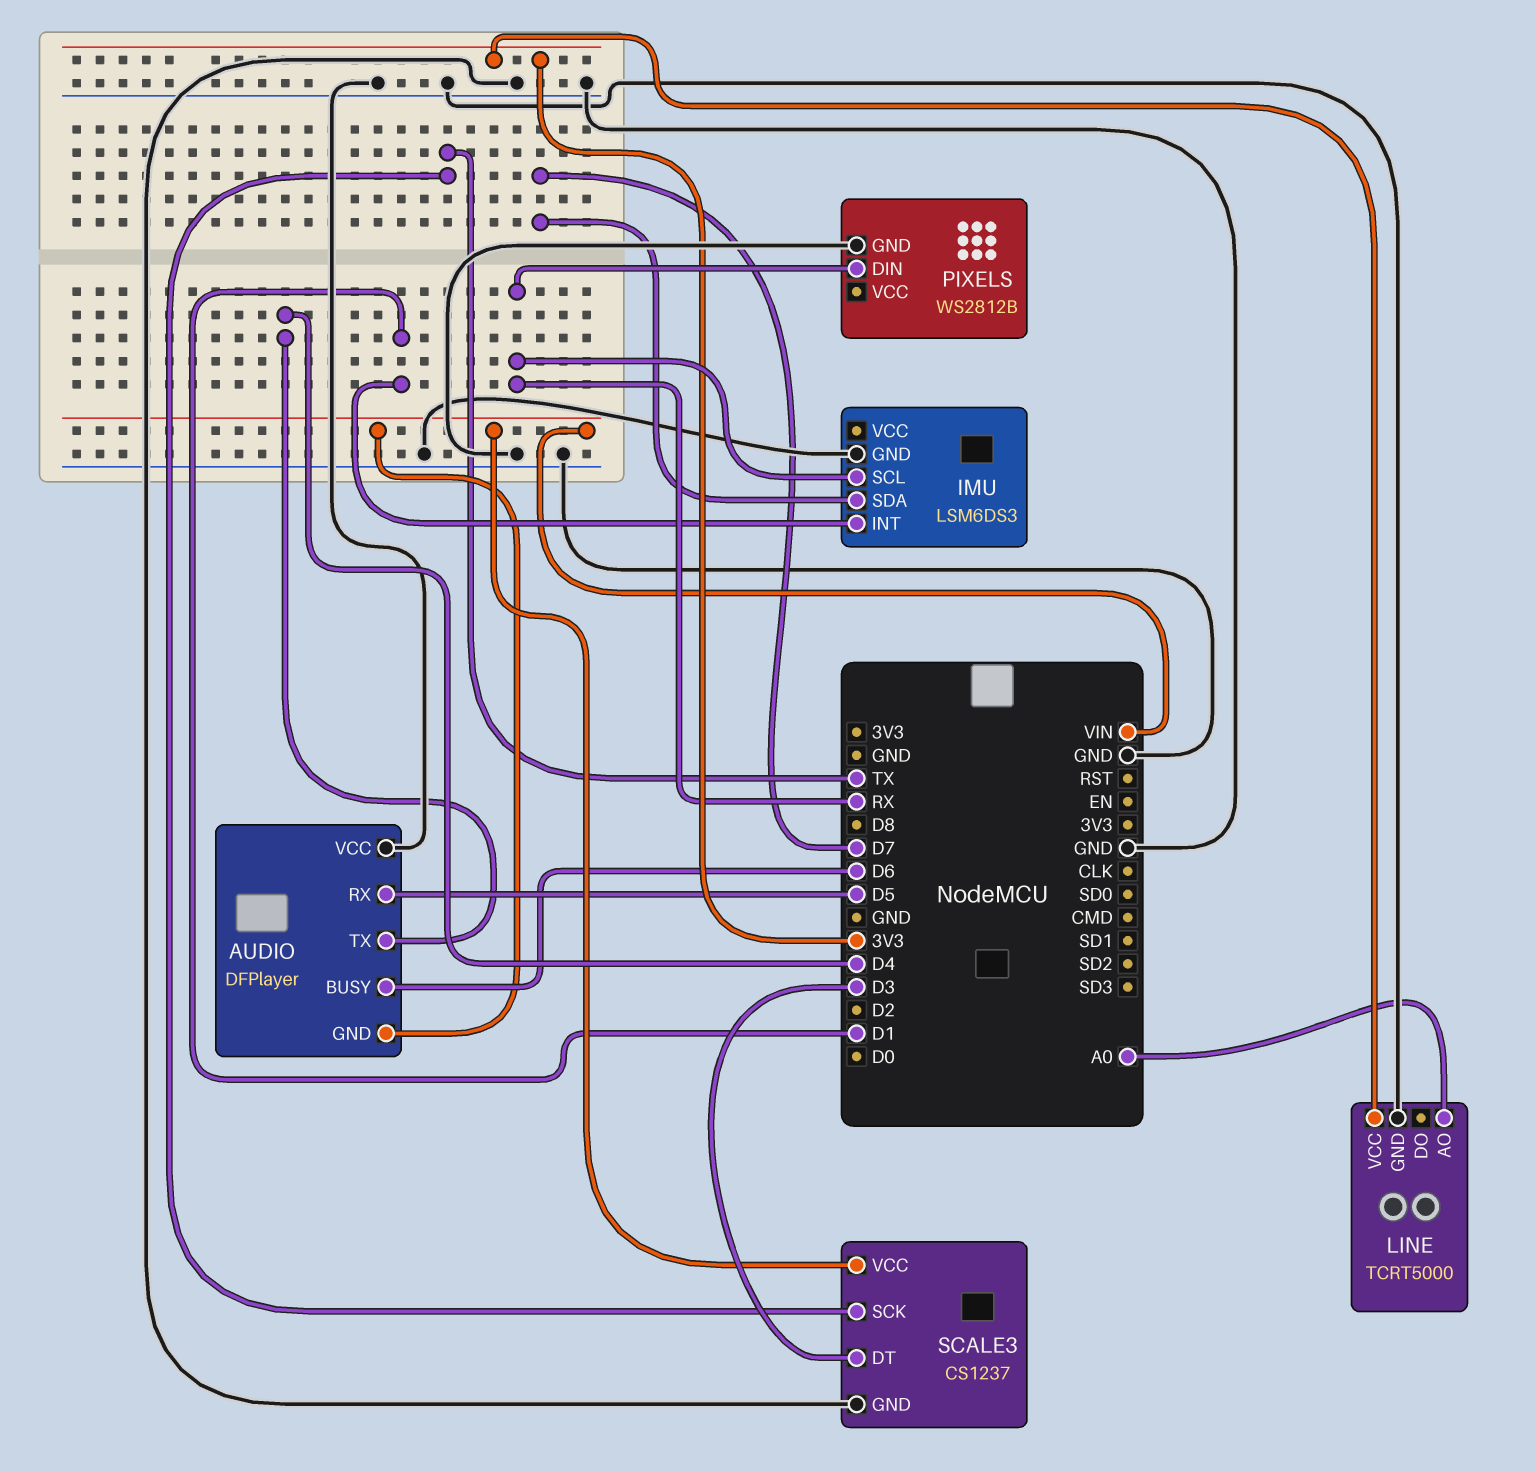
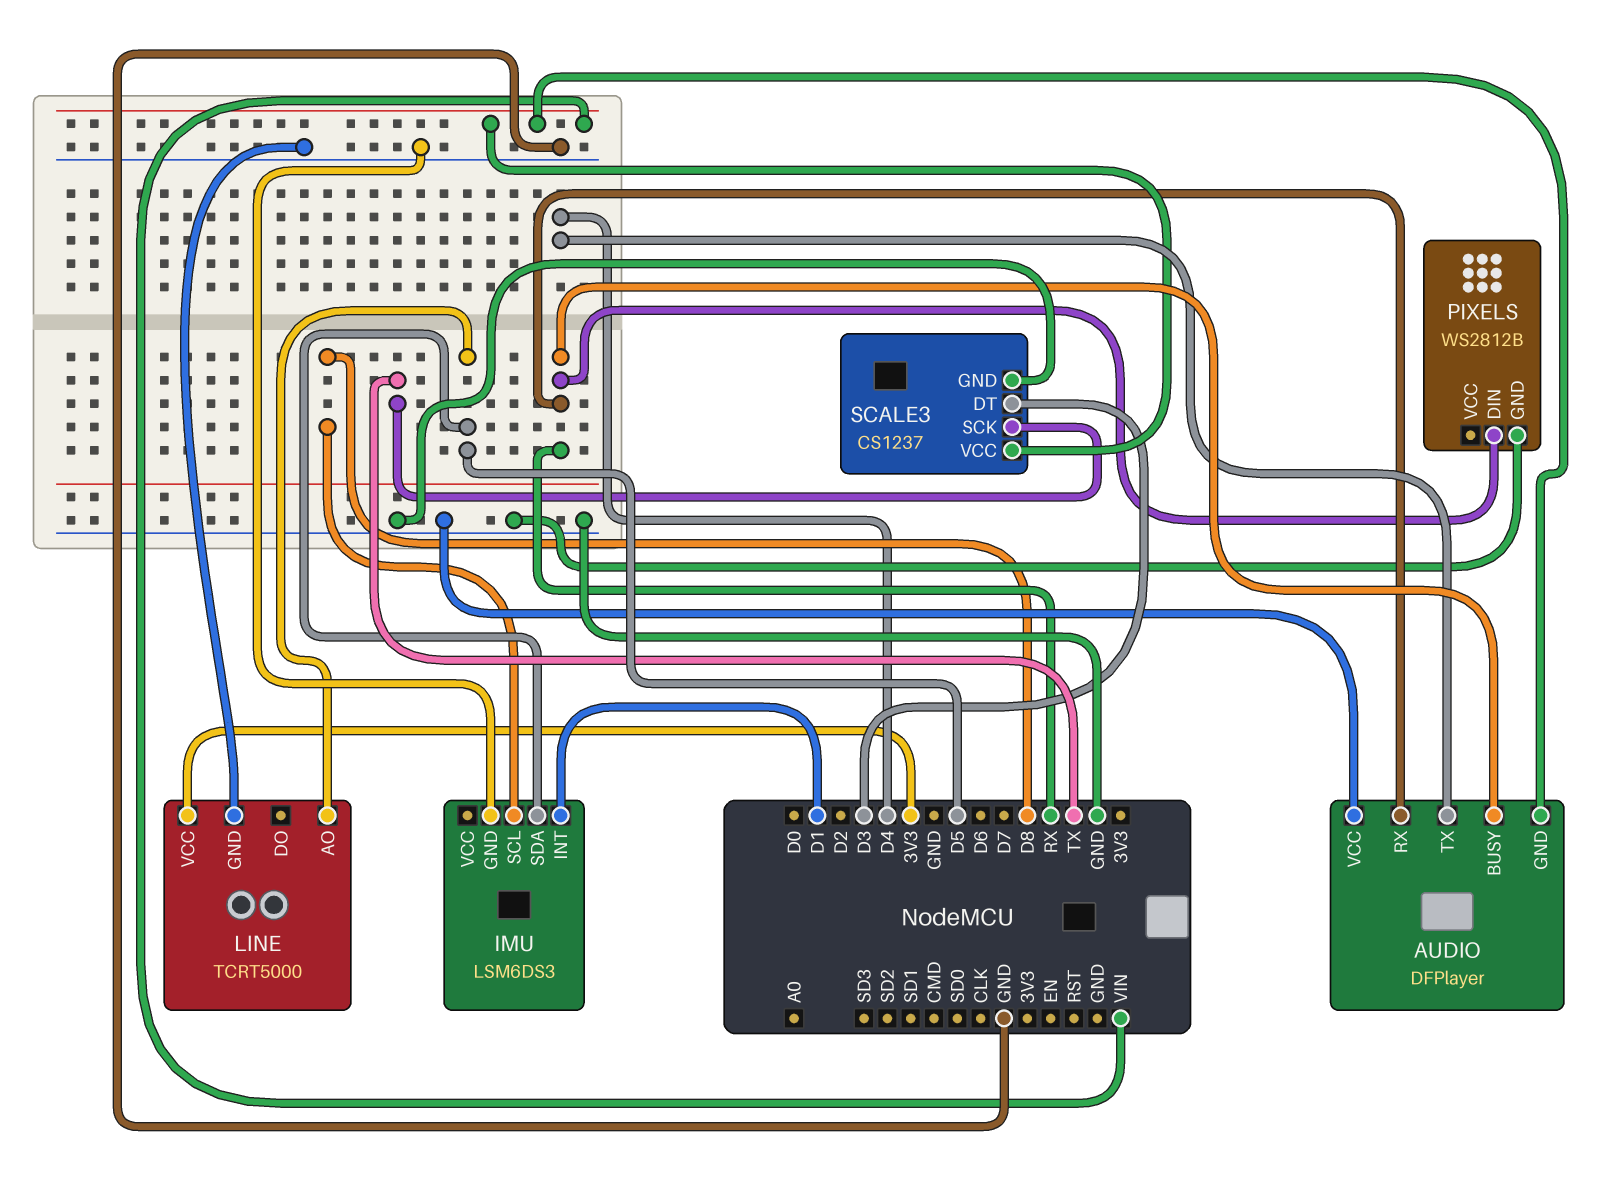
AUDIO pin BUSY: D6 -> RX
AUDIO pin RX: D5 -> RX
IMU pin SCL: RX -> D8
IMU pin SDA: D7 -> D5
LINE pin AO: A0 -> D5

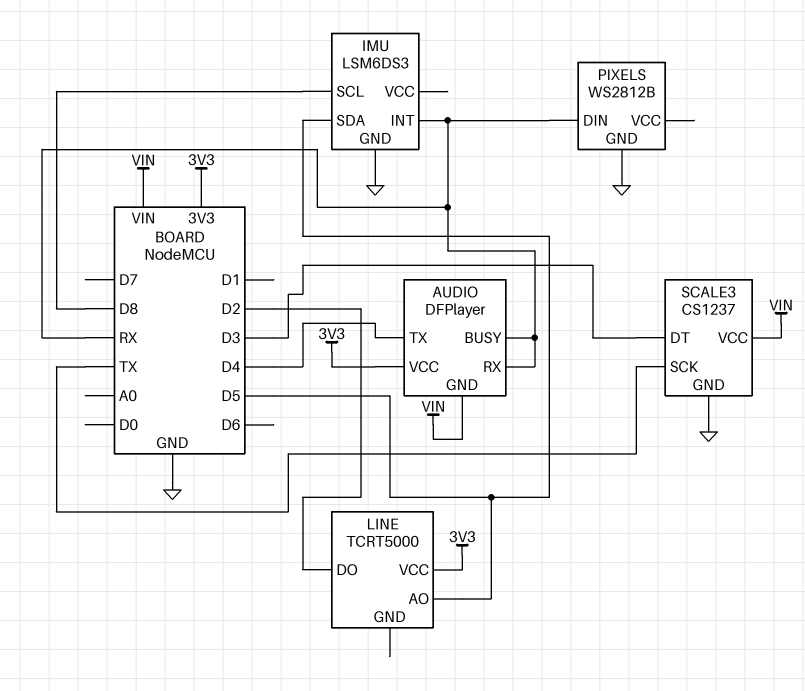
AUDIO pin VCC: GND -> 3V3
IMU pin INT: D1 -> RX
LINE pin DO: none -> D2
LINE pin GND: GND -> none

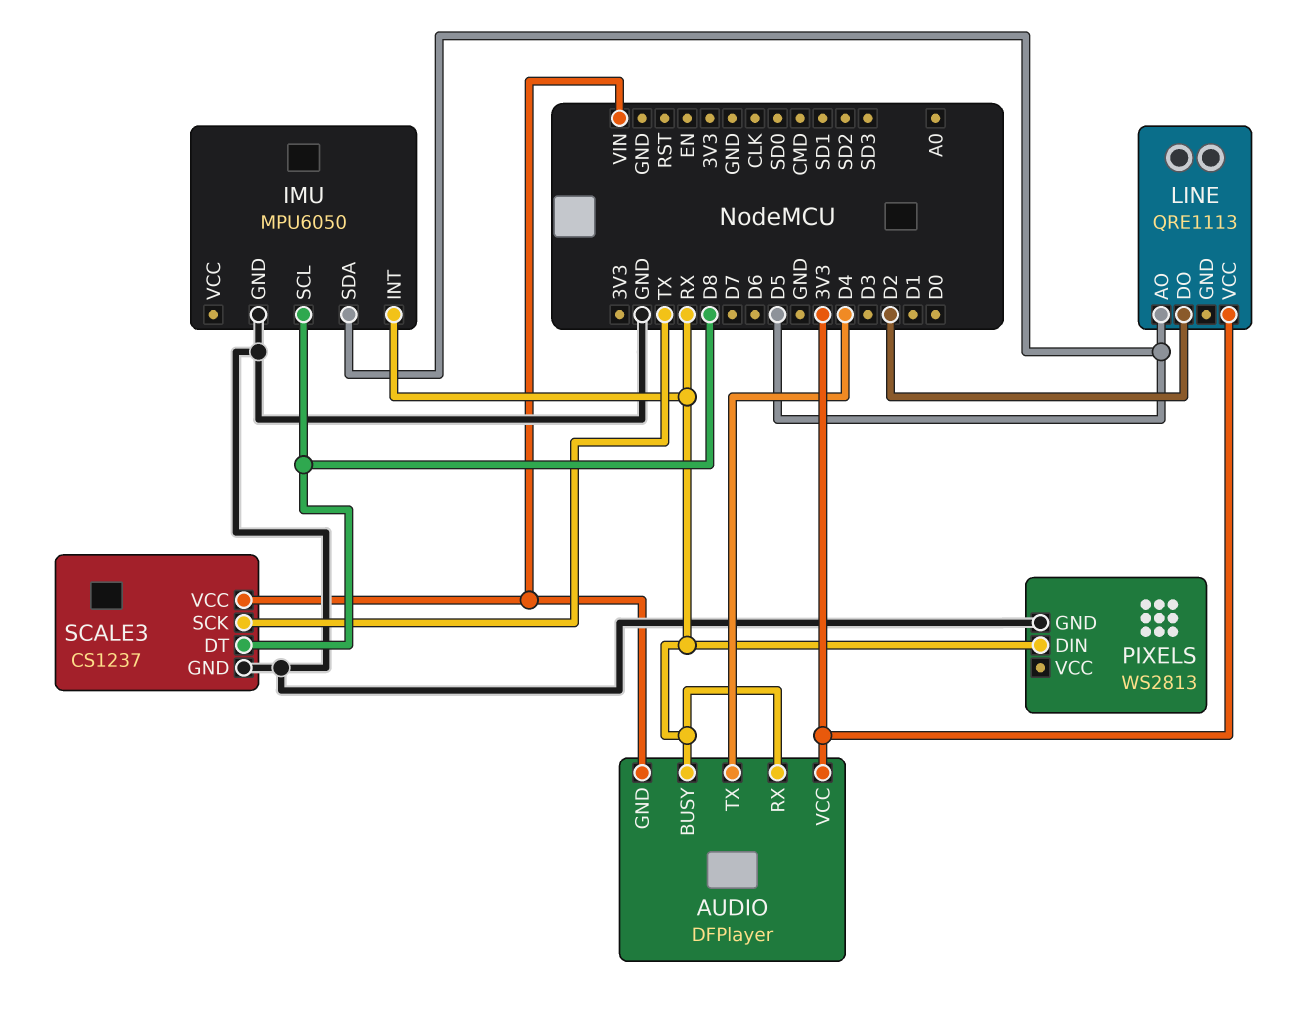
IMU: LSM6DS3 -> MPU6050
LINE: TCRT5000 -> QRE1113
PIXELS: WS2812B -> WS2813
SCALE3 pin DT: D3 -> D8

